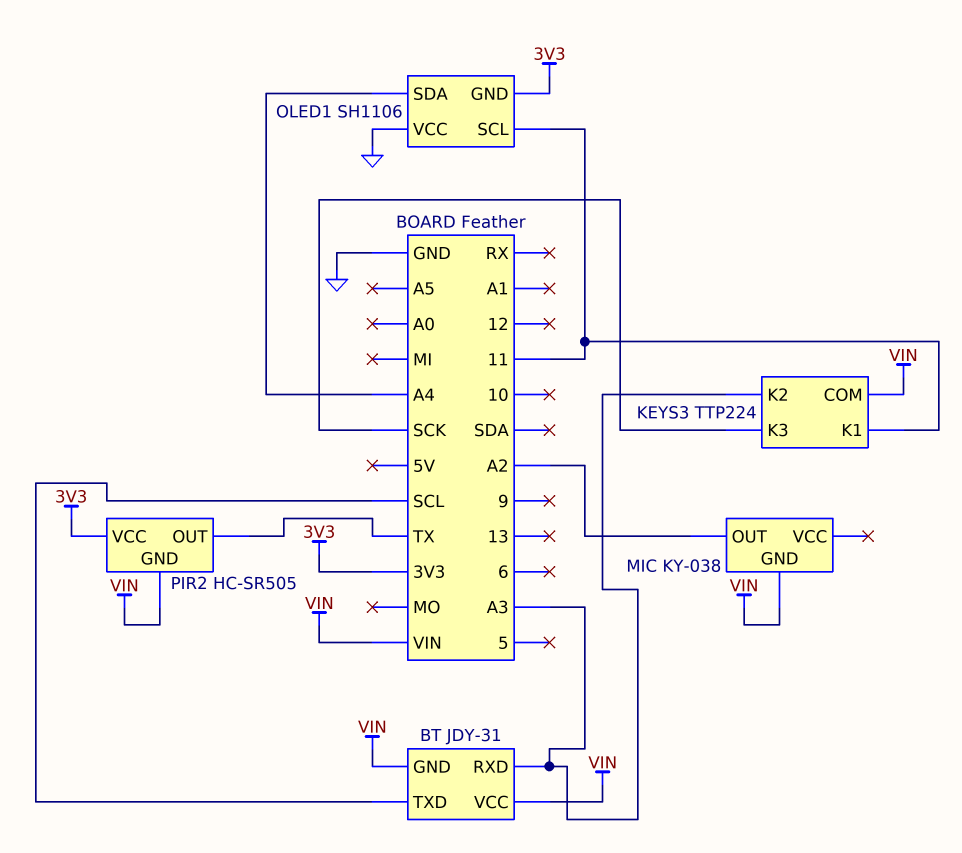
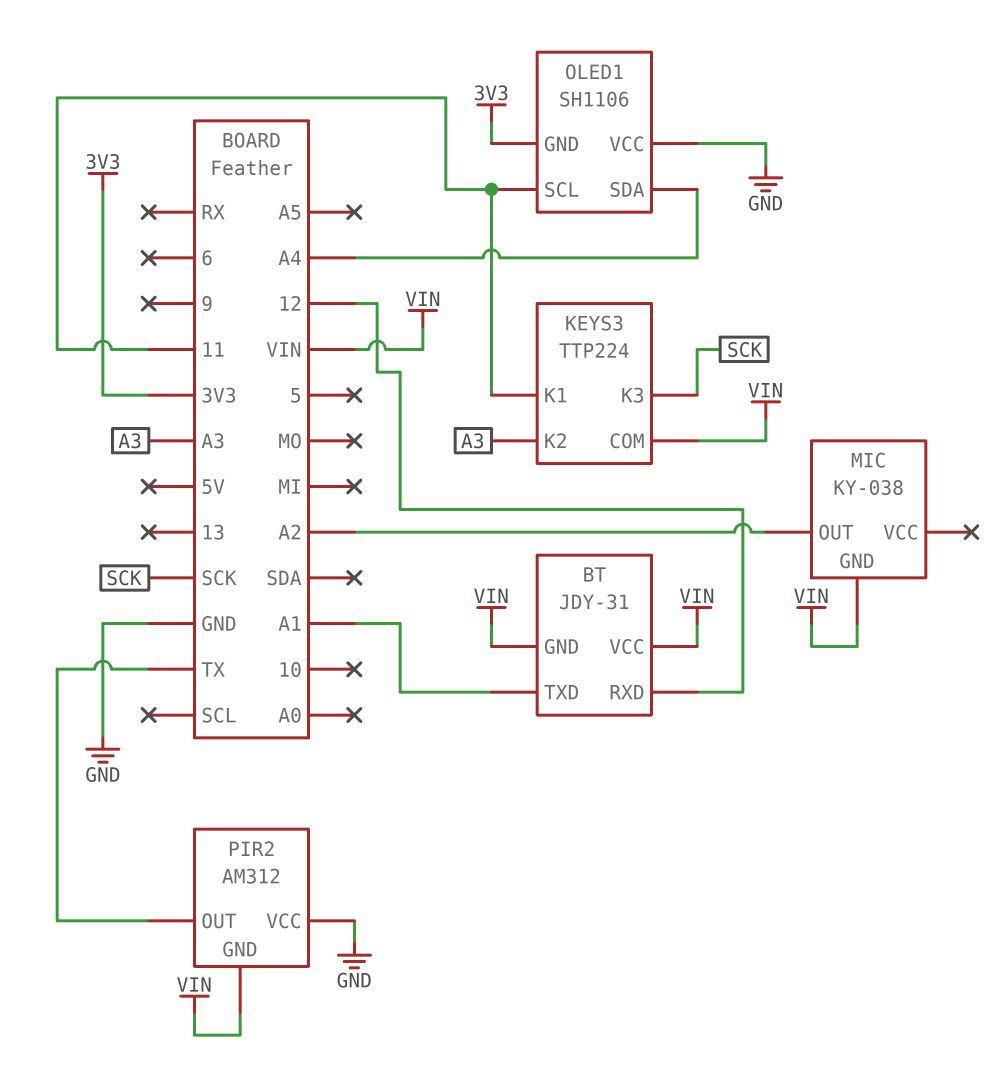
BT pin RXD: A3 -> 12
BT pin TXD: SCL -> A1
PIR2: HC-SR505 -> AM312
PIR2 pin VCC: 3V3 -> GND

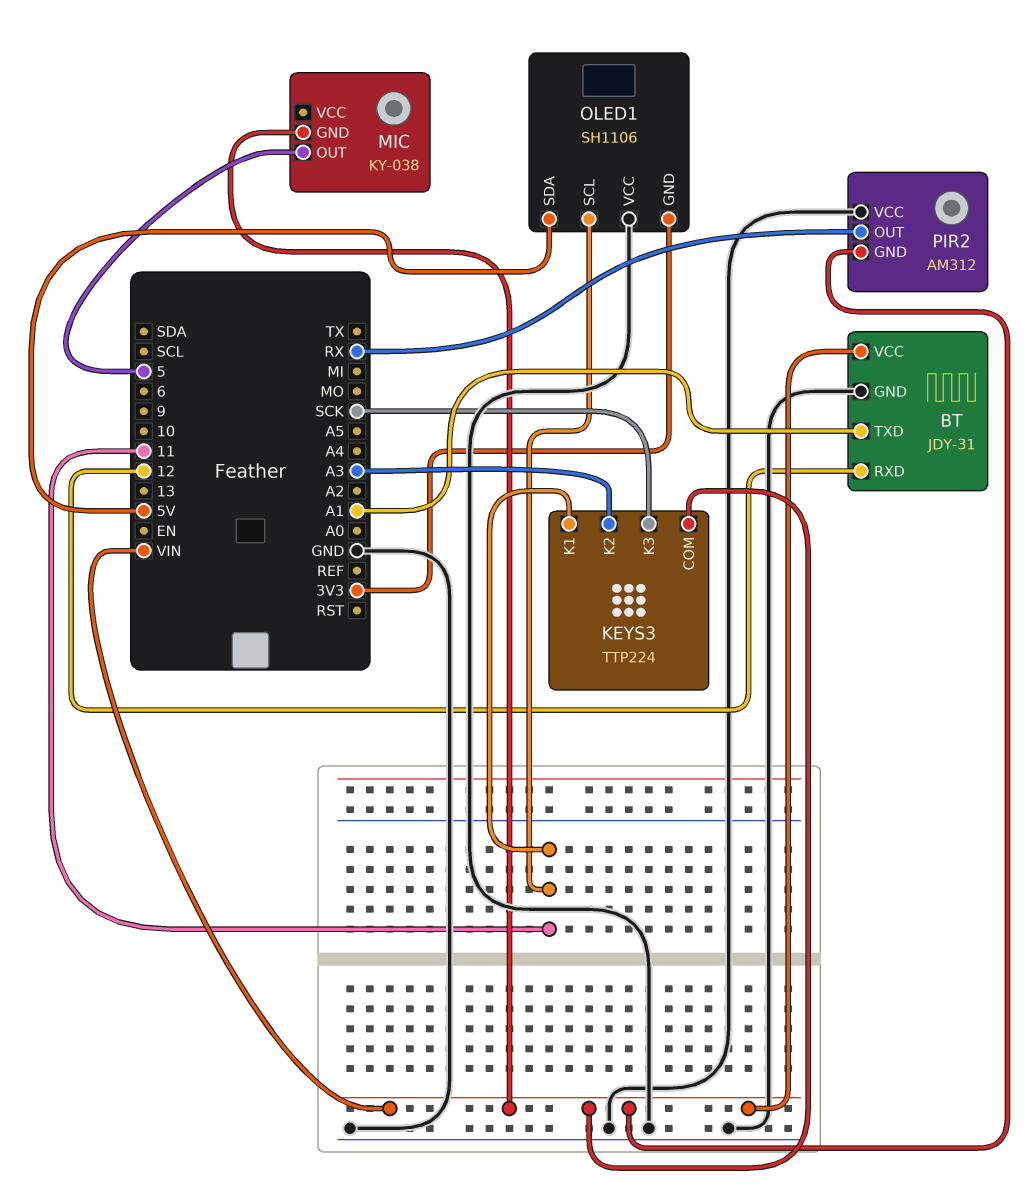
BT pin GND: VIN -> GND
MIC pin OUT: A2 -> 5
OLED1 pin SDA: A4 -> 5V
PIR2 pin OUT: TX -> RX

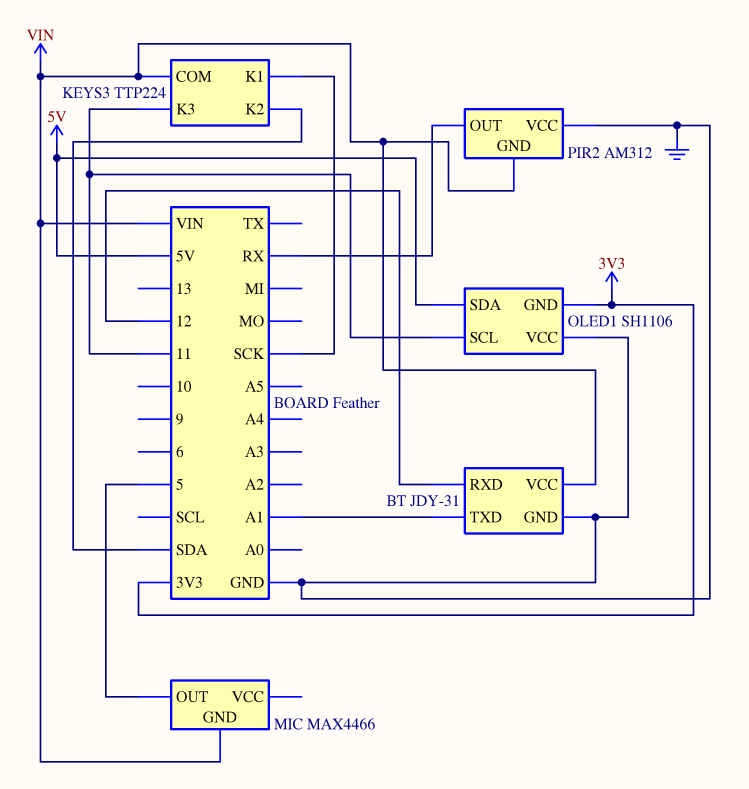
KEYS3 pin K1: 11 -> SCK
KEYS3 pin K2: A3 -> SDA
KEYS3 pin K3: SCK -> 11
MIC: KY-038 -> MAX4466

